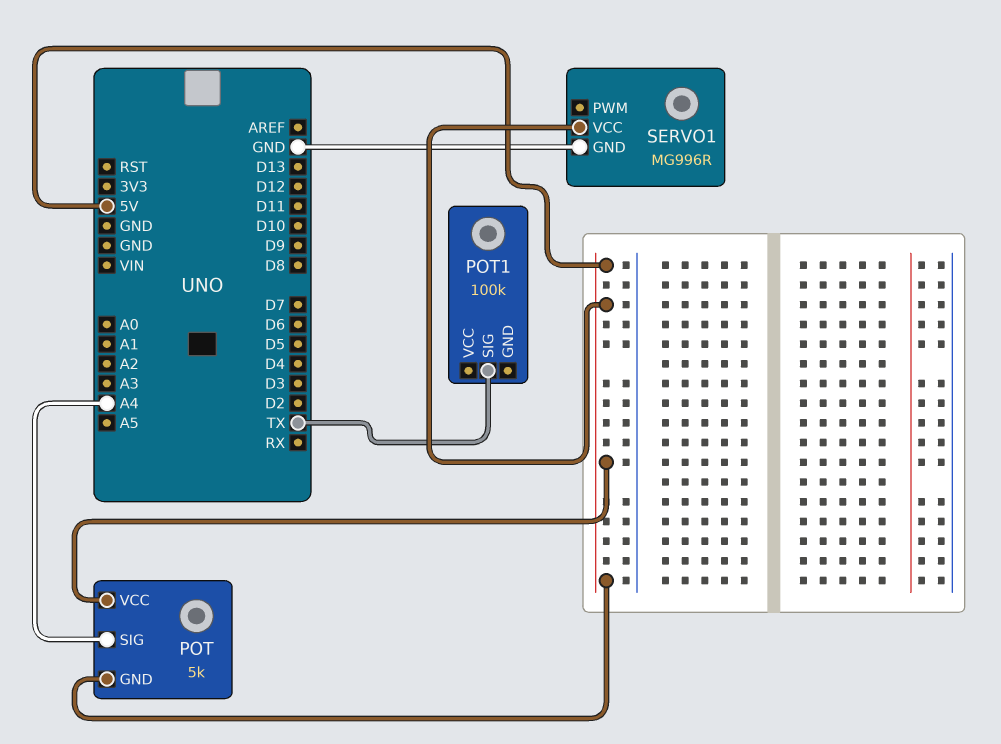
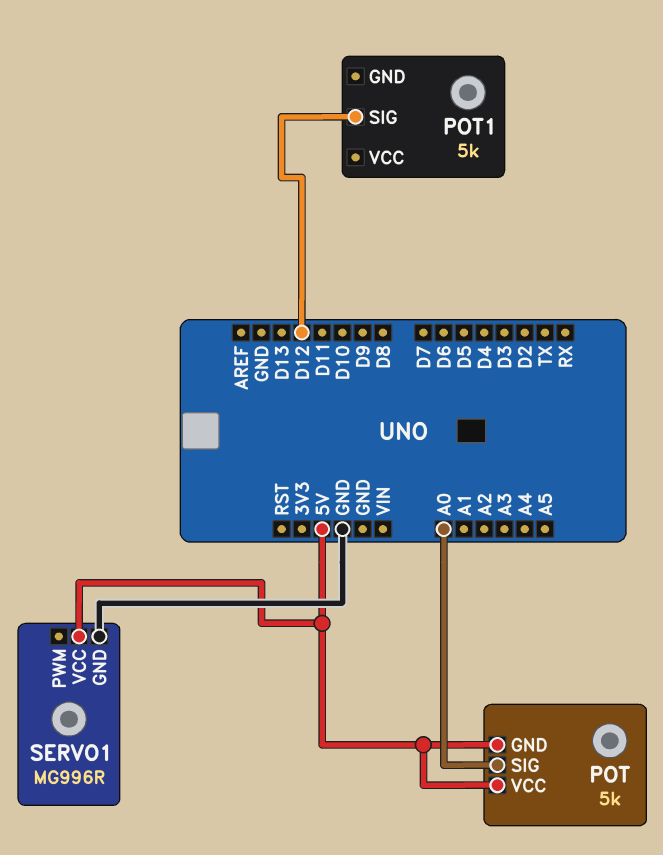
POT pin SIG: A4 -> A0
POT1: 100k -> 5k
POT1 pin SIG: TX -> D12

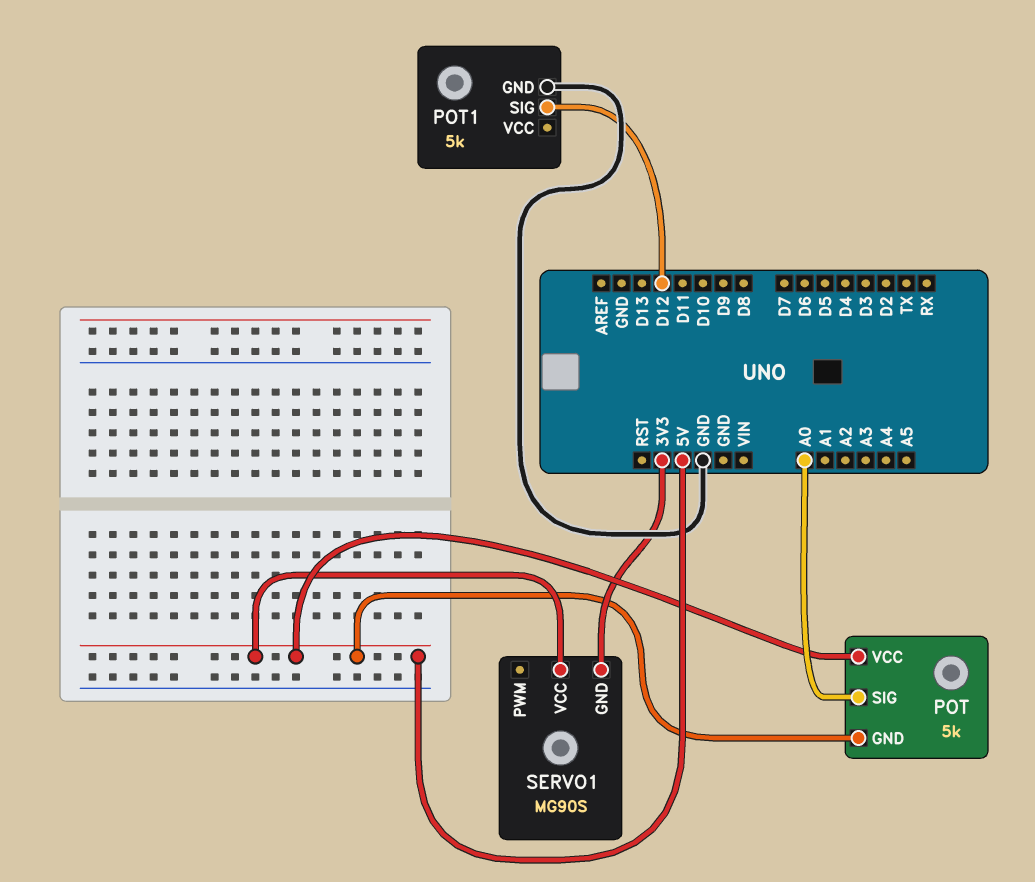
POT1 pin GND: none -> GND
SERVO1: MG996R -> MG90S
SERVO1 pin GND: GND -> 3V3

